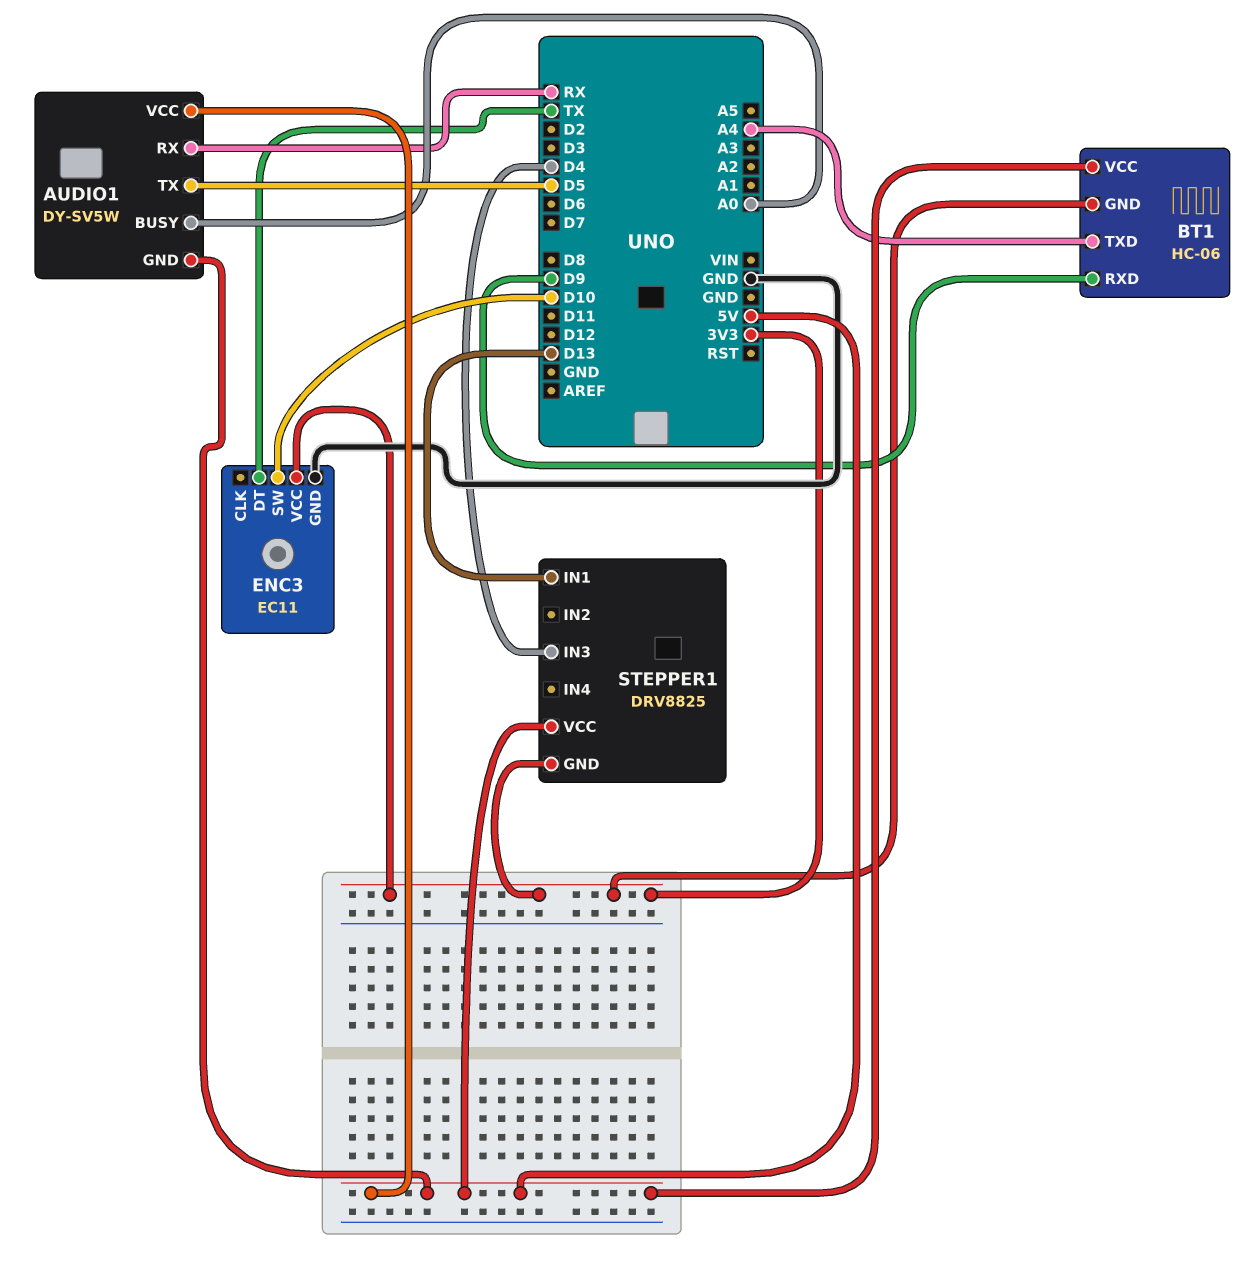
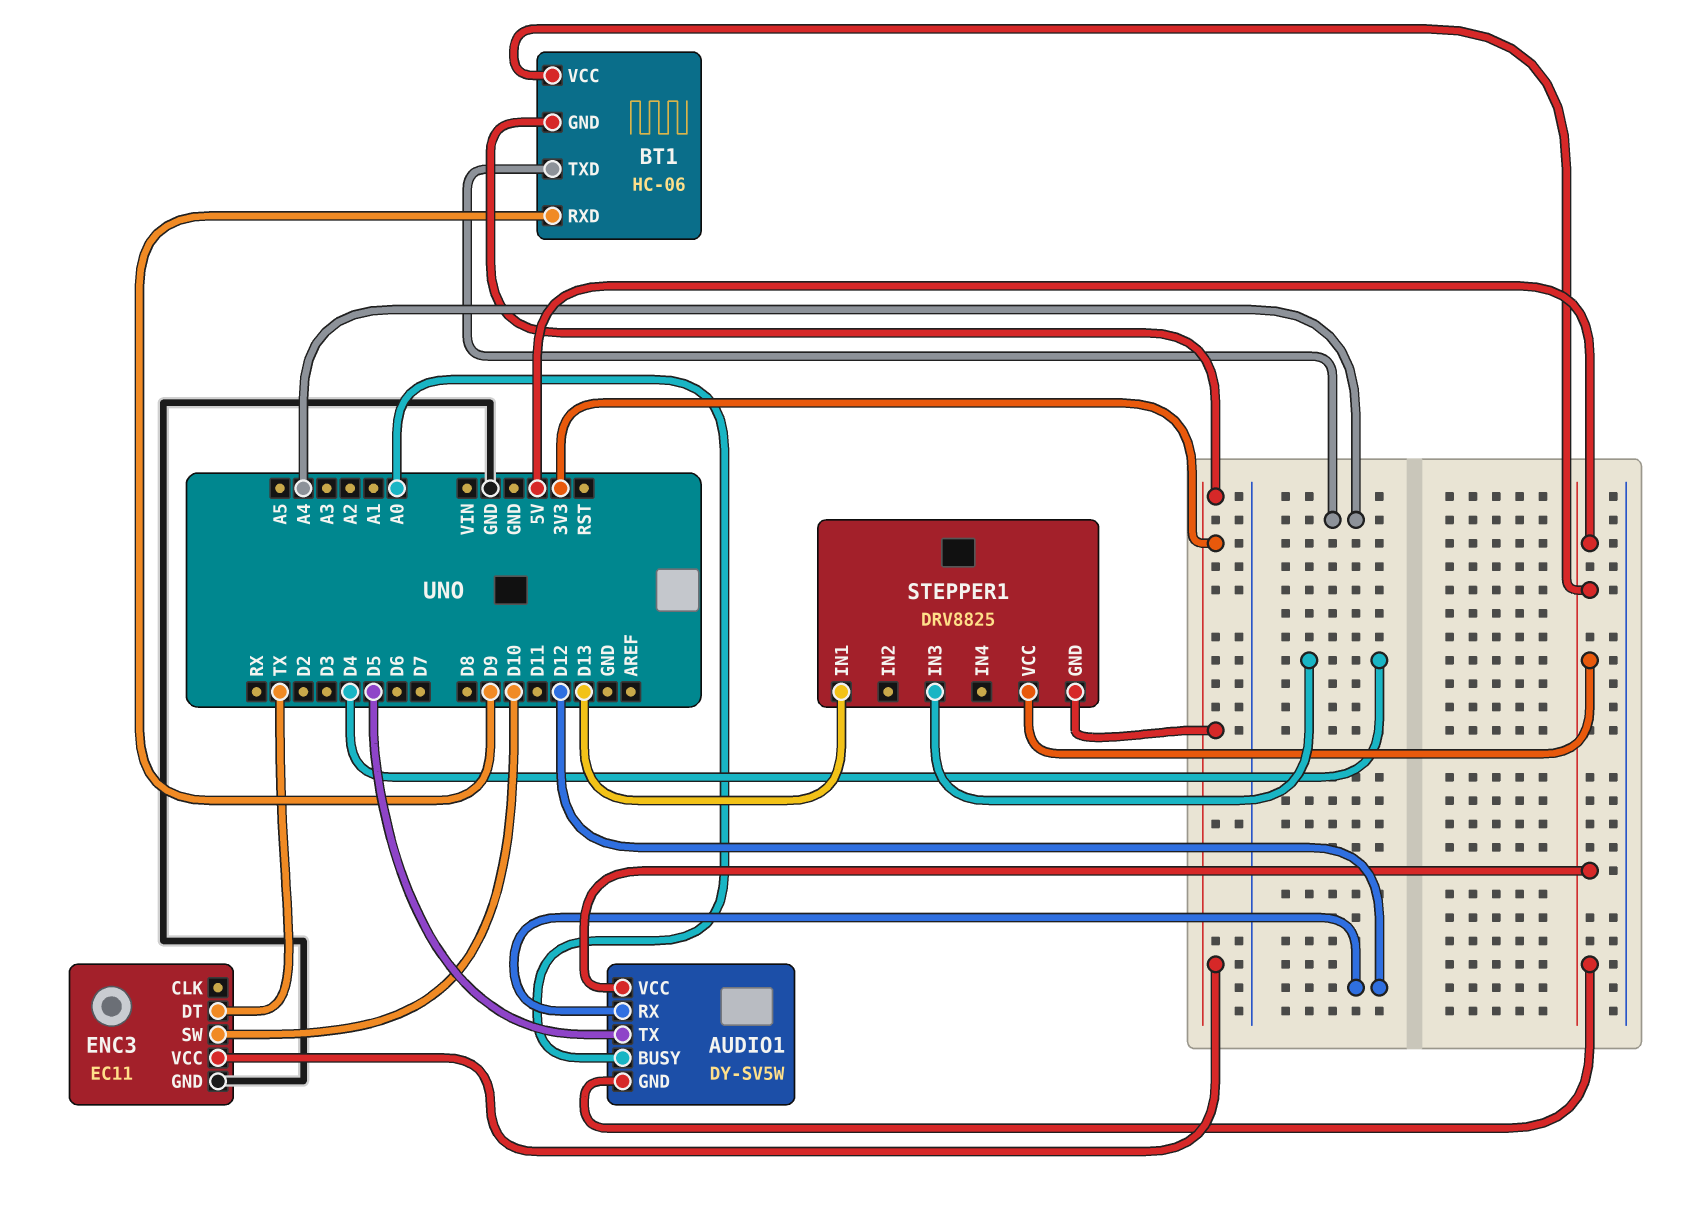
AUDIO1 pin RX: RX -> D12

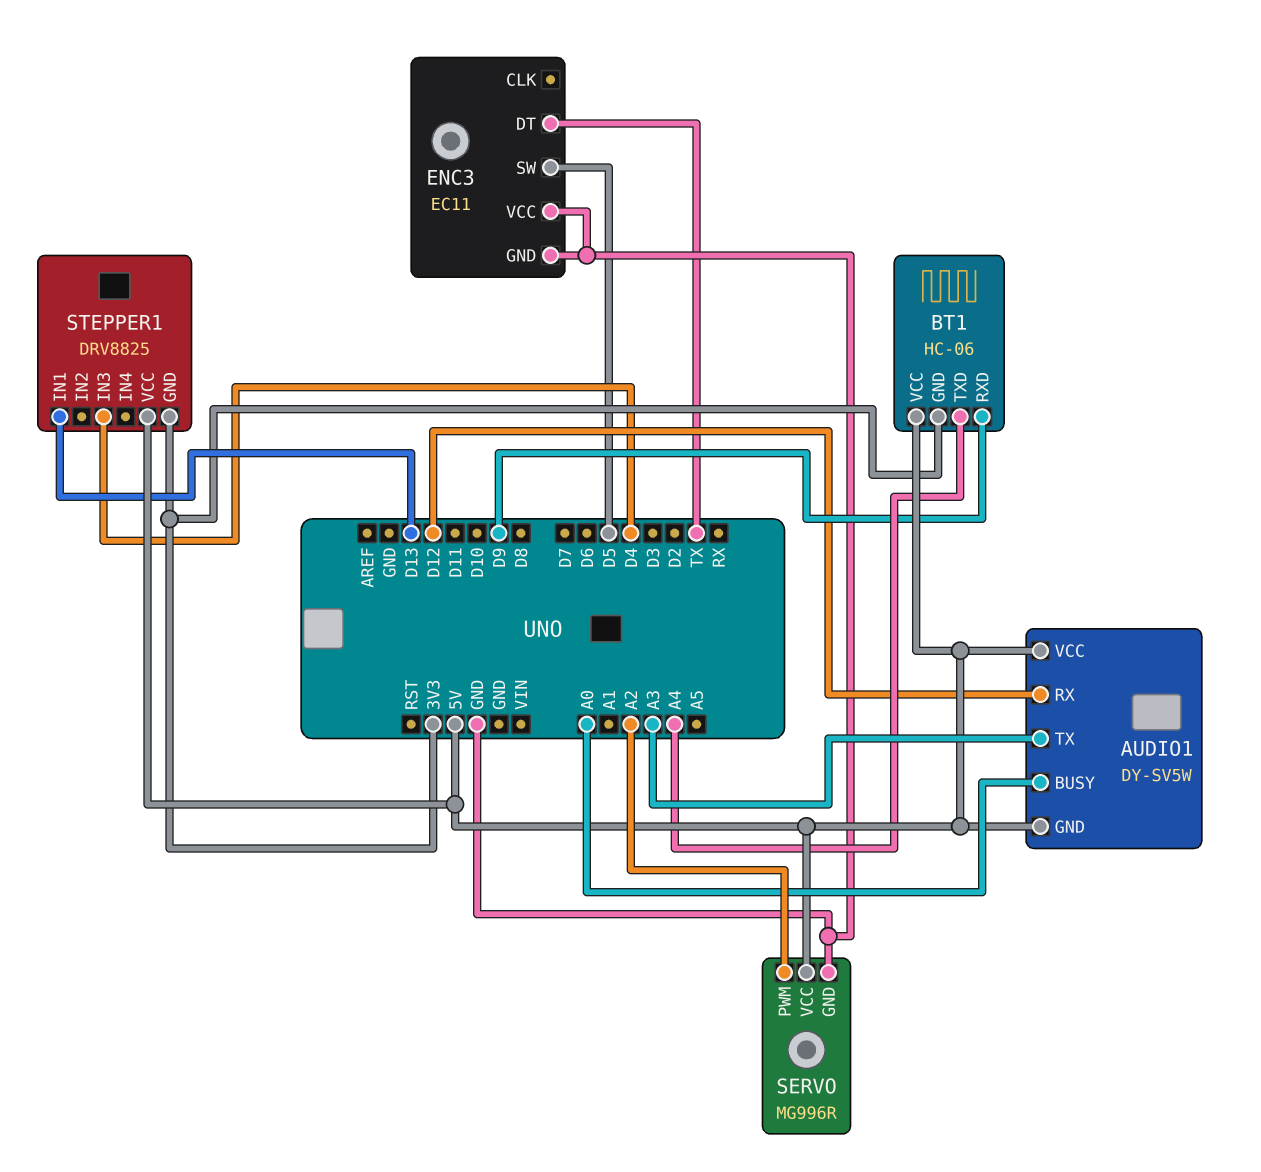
AUDIO1 pin TX: D5 -> A3
ENC3 pin SW: D10 -> D5
ENC3 pin VCC: 3V3 -> GND
SERVO: none -> MG996R
SERVO pin GND: none -> GND
SERVO pin PWM: none -> A2
SERVO pin VCC: none -> 5V

